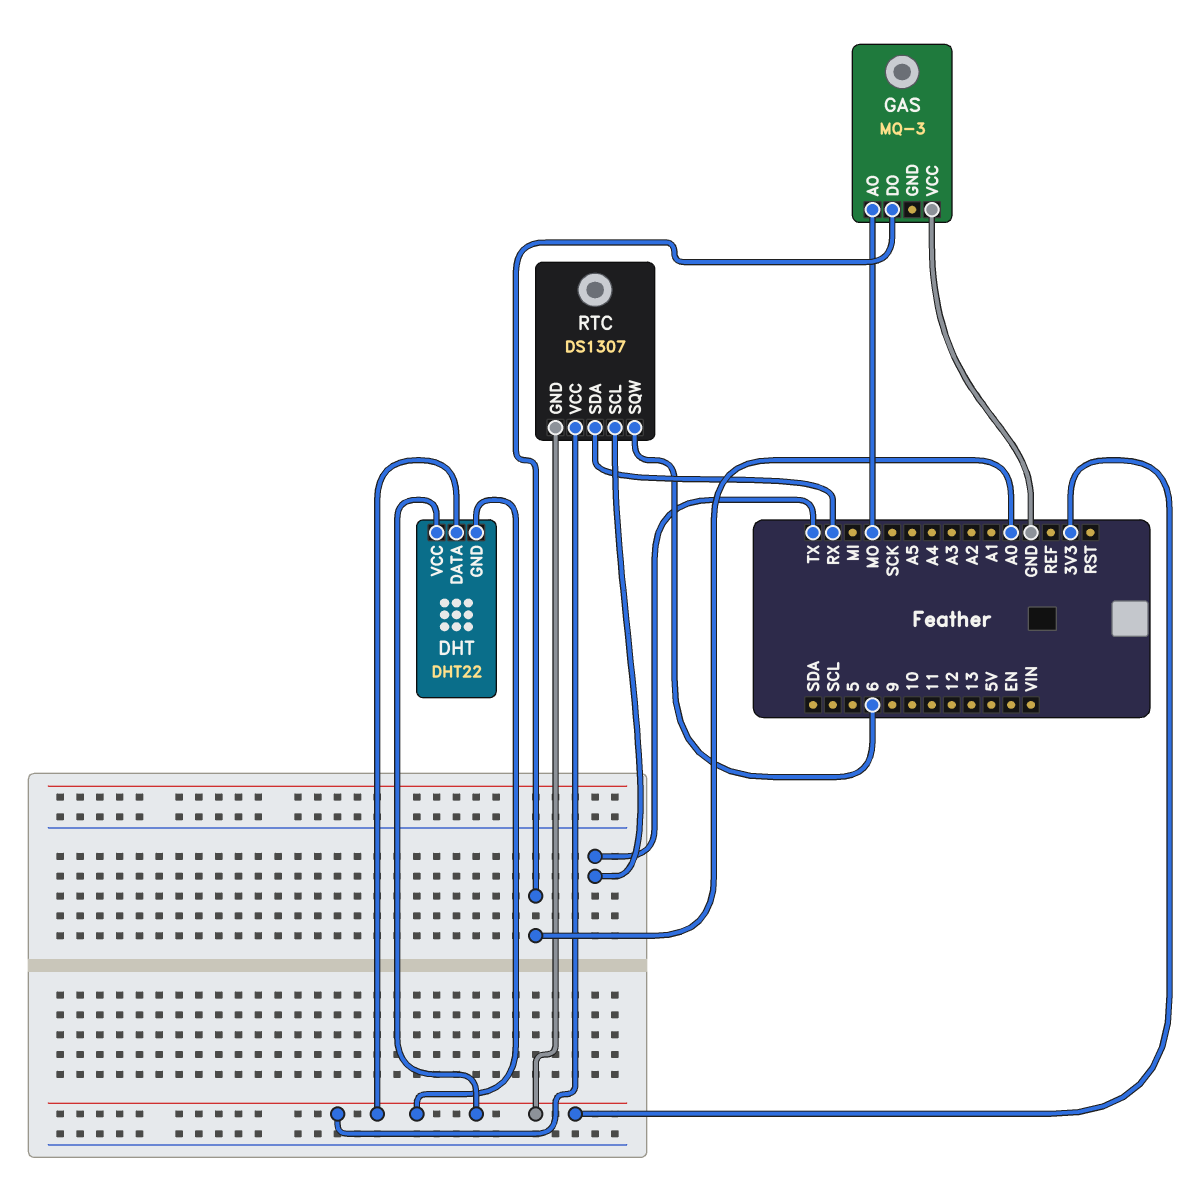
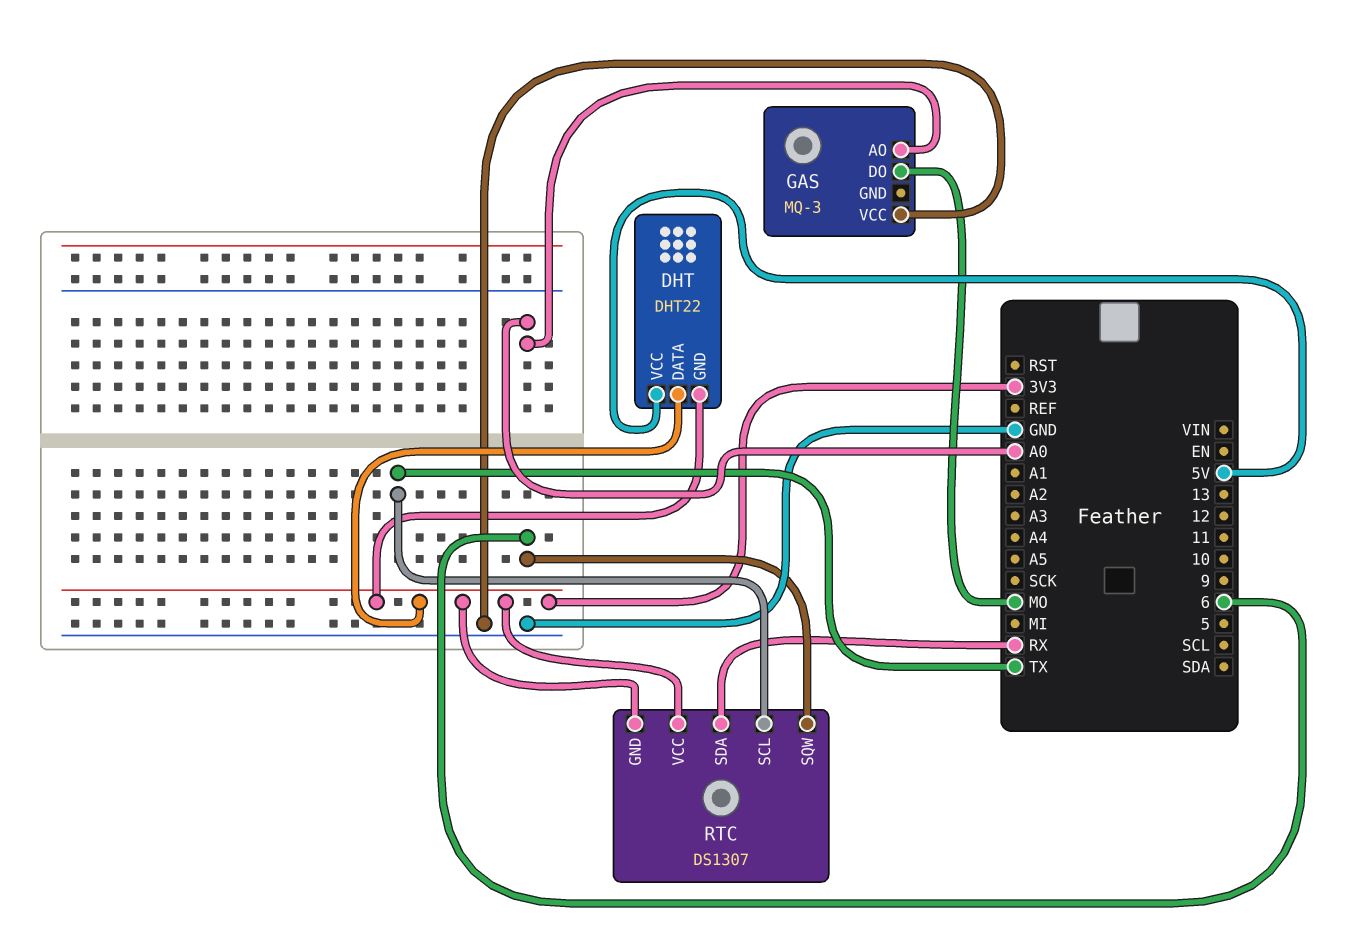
DHT pin VCC: 3V3 -> 5V
GAS pin AO: MO -> A0
GAS pin DO: A0 -> MO

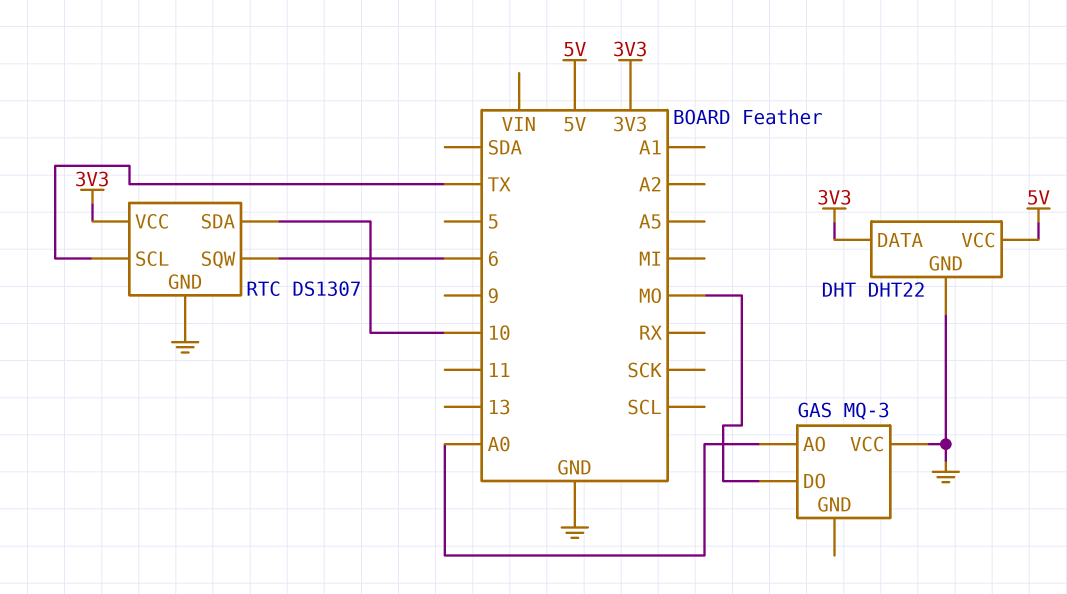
DHT pin GND: 3V3 -> GND
RTC pin GND: 3V3 -> GND
RTC pin SDA: RX -> 10

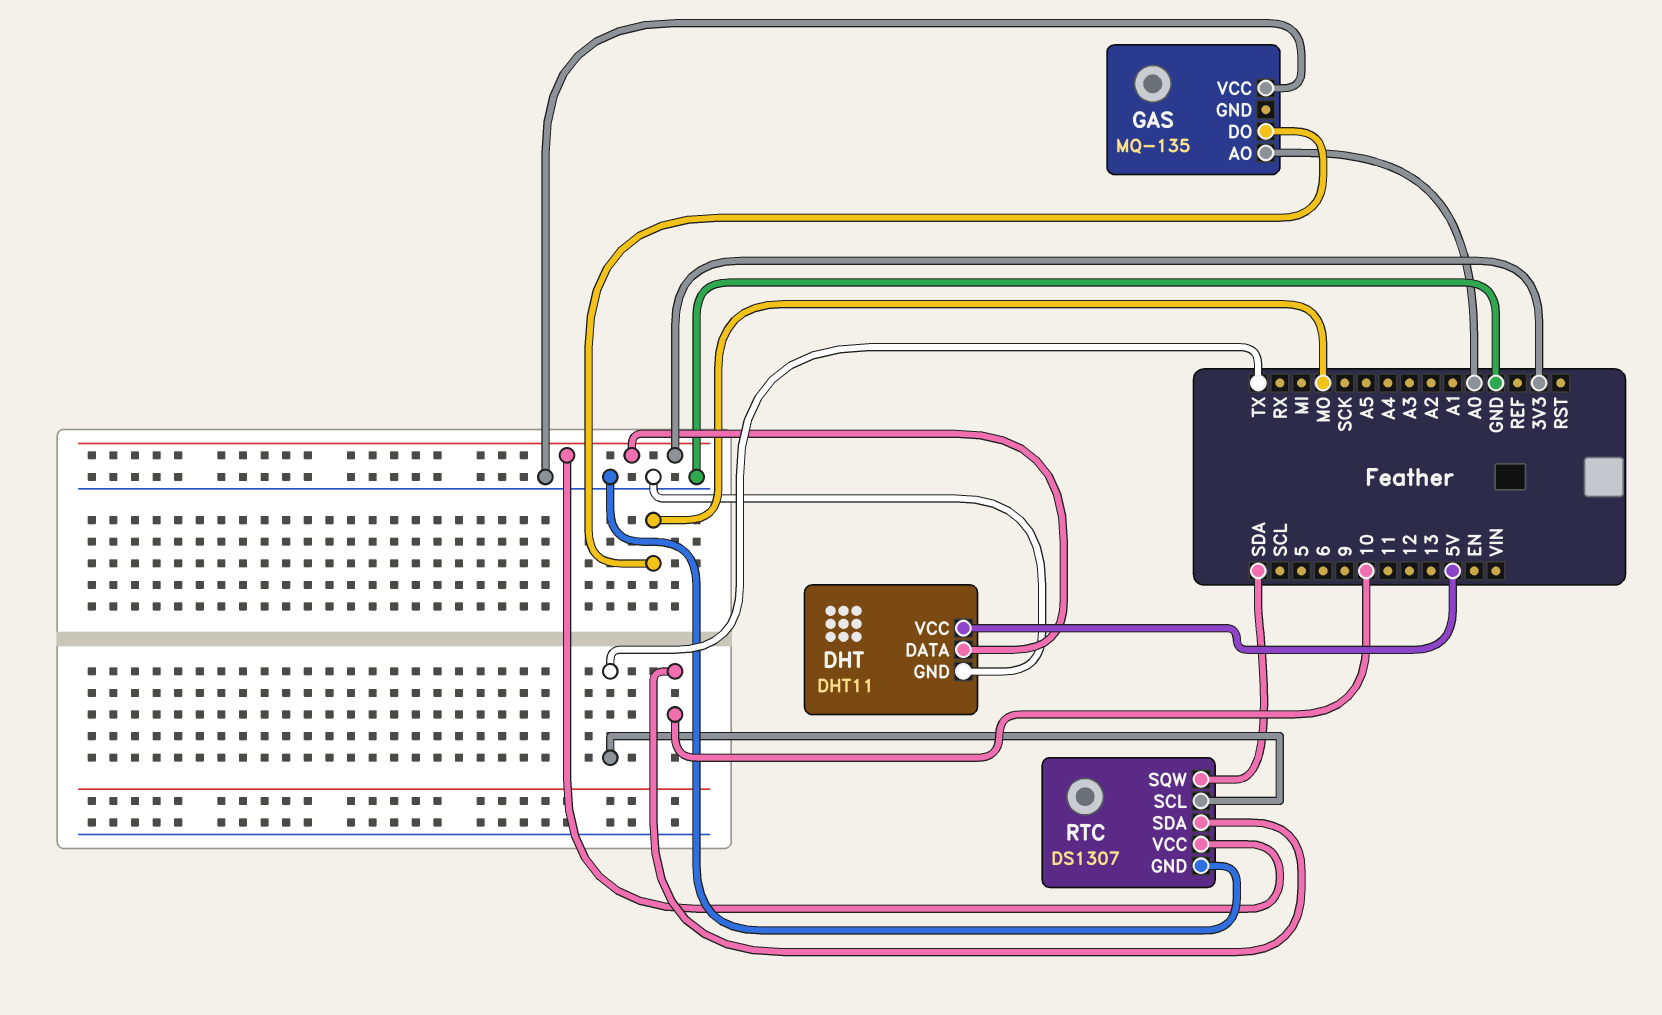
DHT: DHT22 -> DHT11
GAS: MQ-3 -> MQ-135
RTC pin SQW: 6 -> SDA

